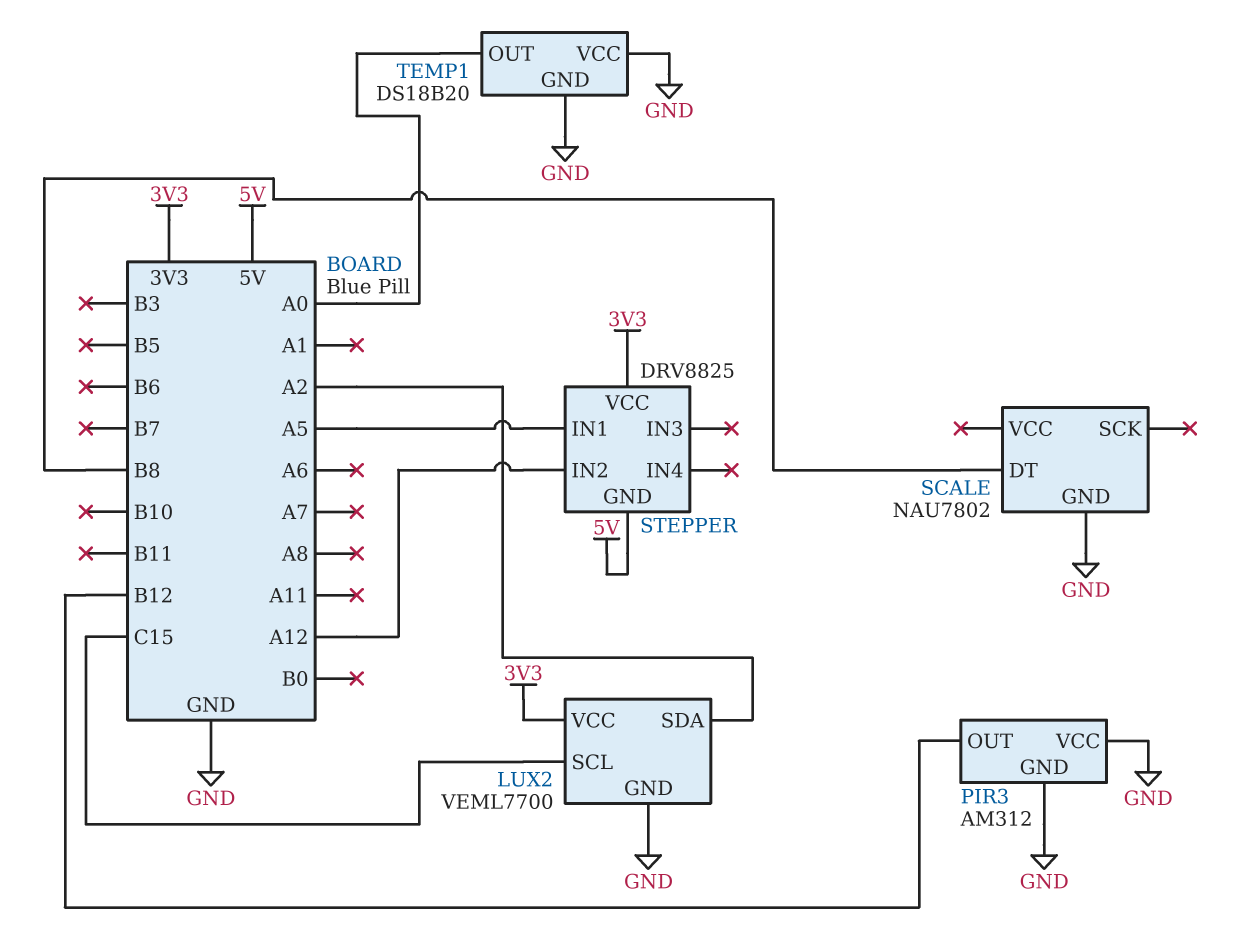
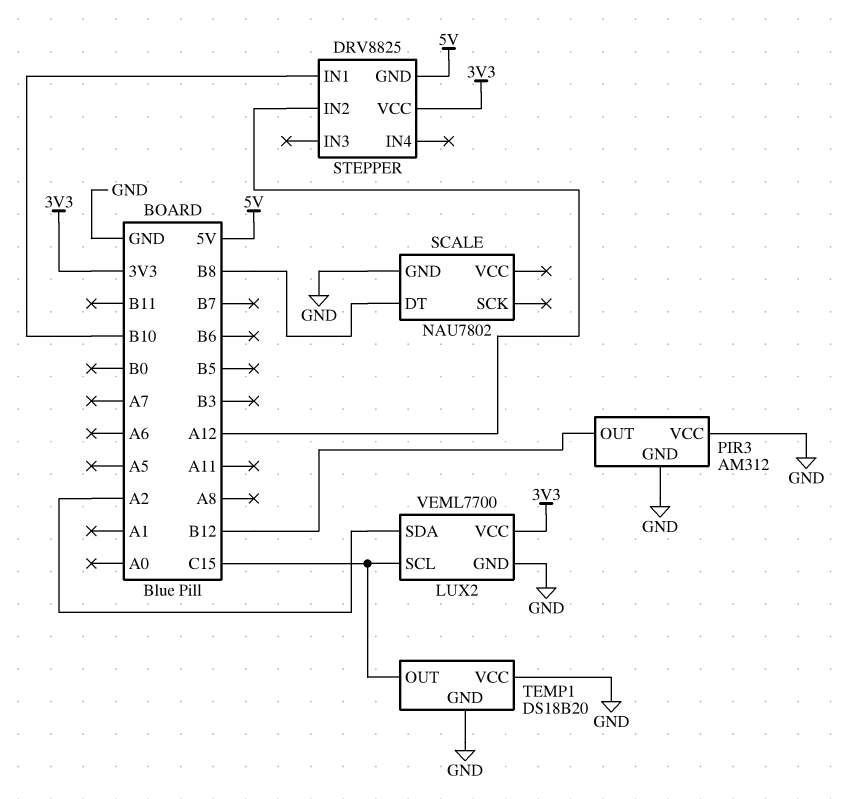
STEPPER pin IN1: A5 -> B10
TEMP1 pin OUT: A0 -> C15

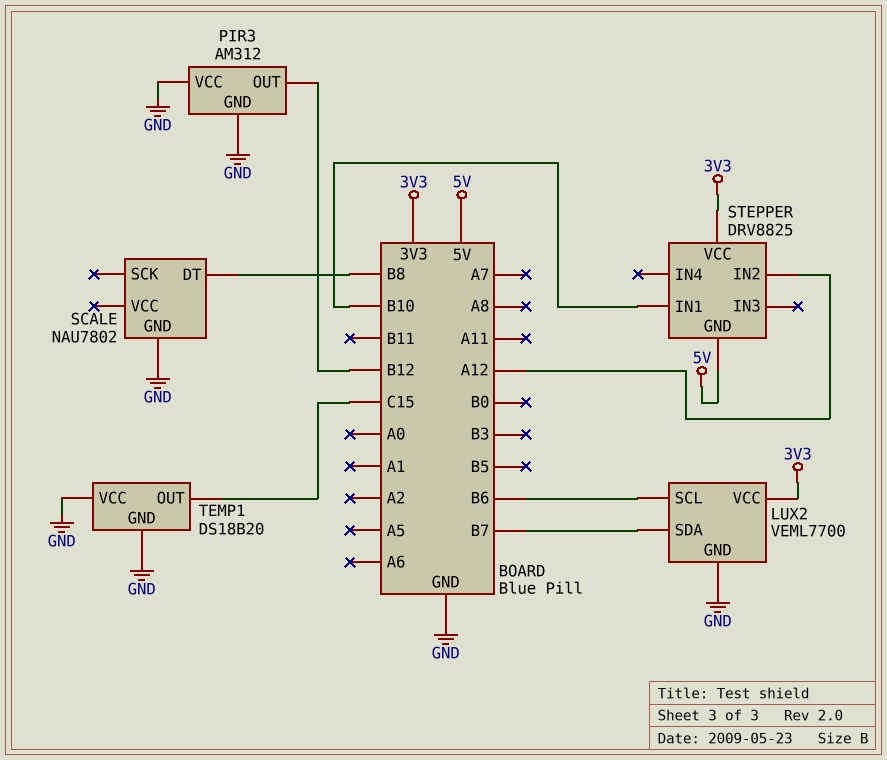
LUX2 pin SCL: C15 -> B6
LUX2 pin SDA: A2 -> B7

